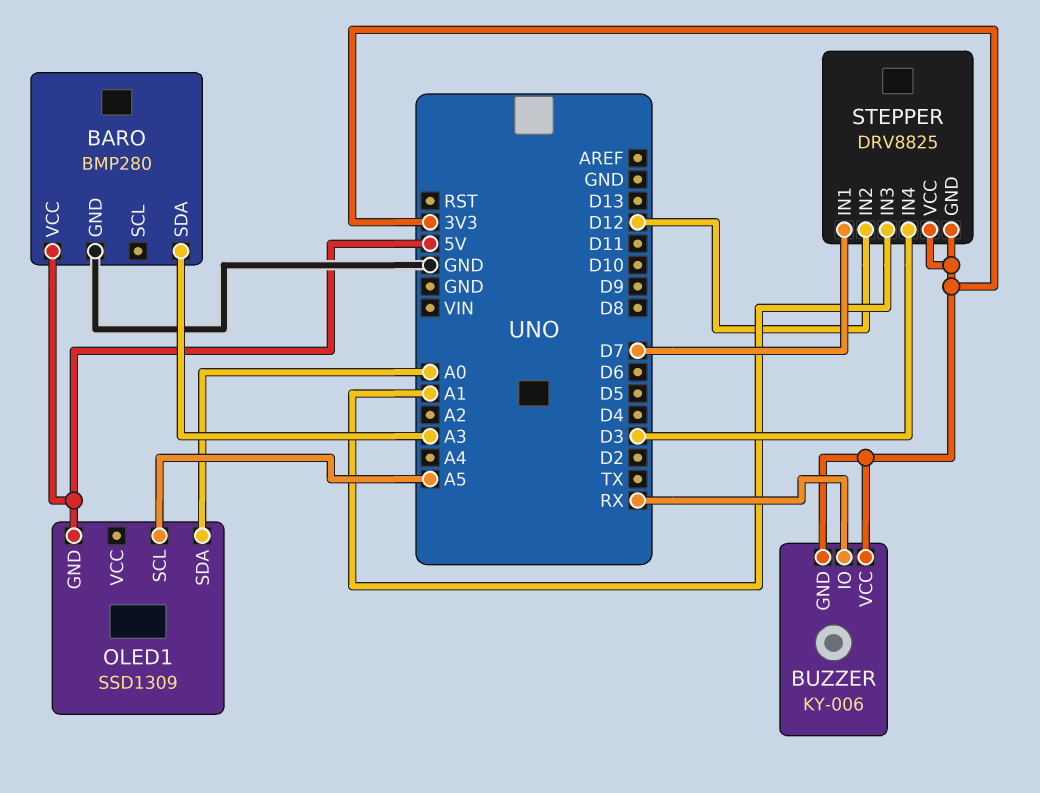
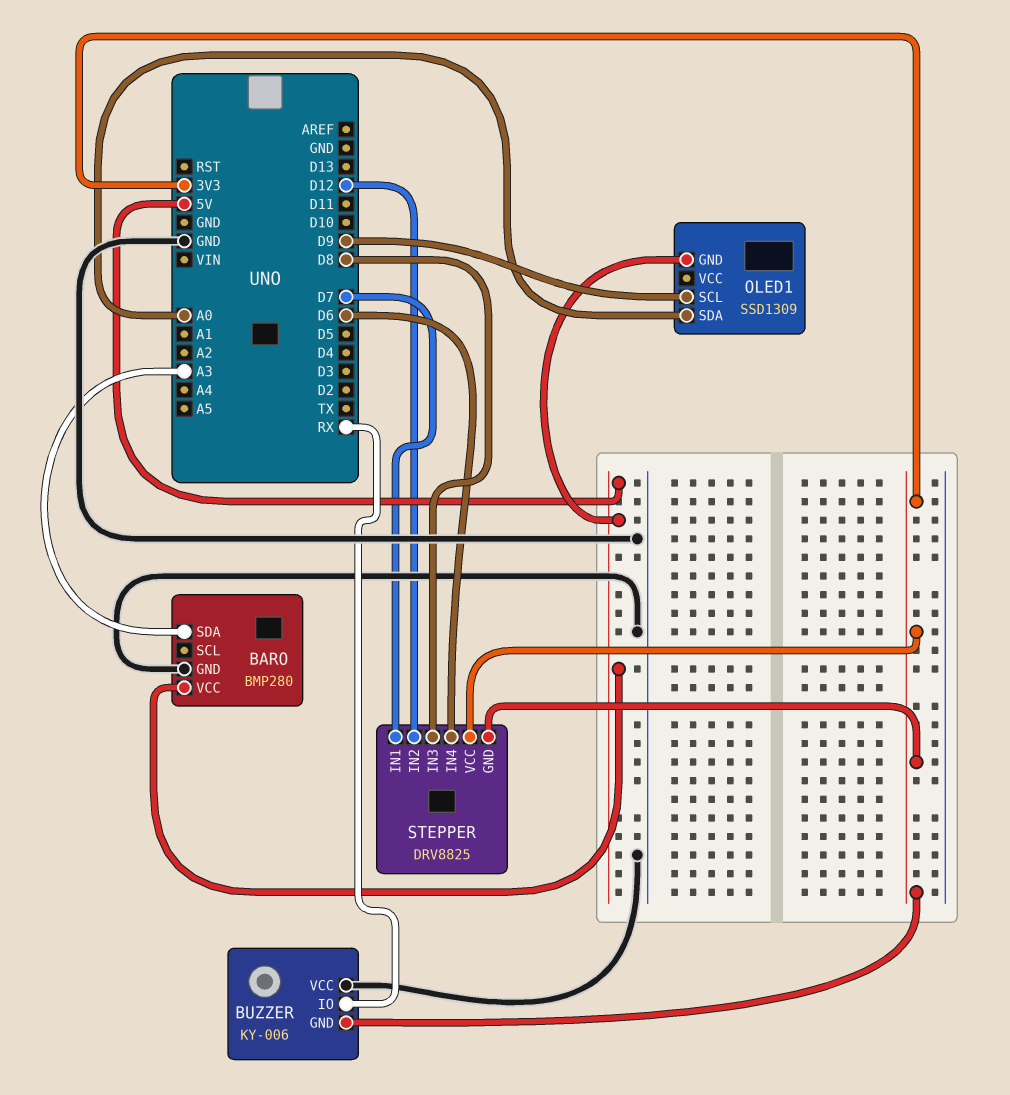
BUZZER pin VCC: 3V3 -> GND
OLED1 pin SCL: A5 -> D9
STEPPER pin IN3: A1 -> D8
STEPPER pin IN4: D3 -> D6

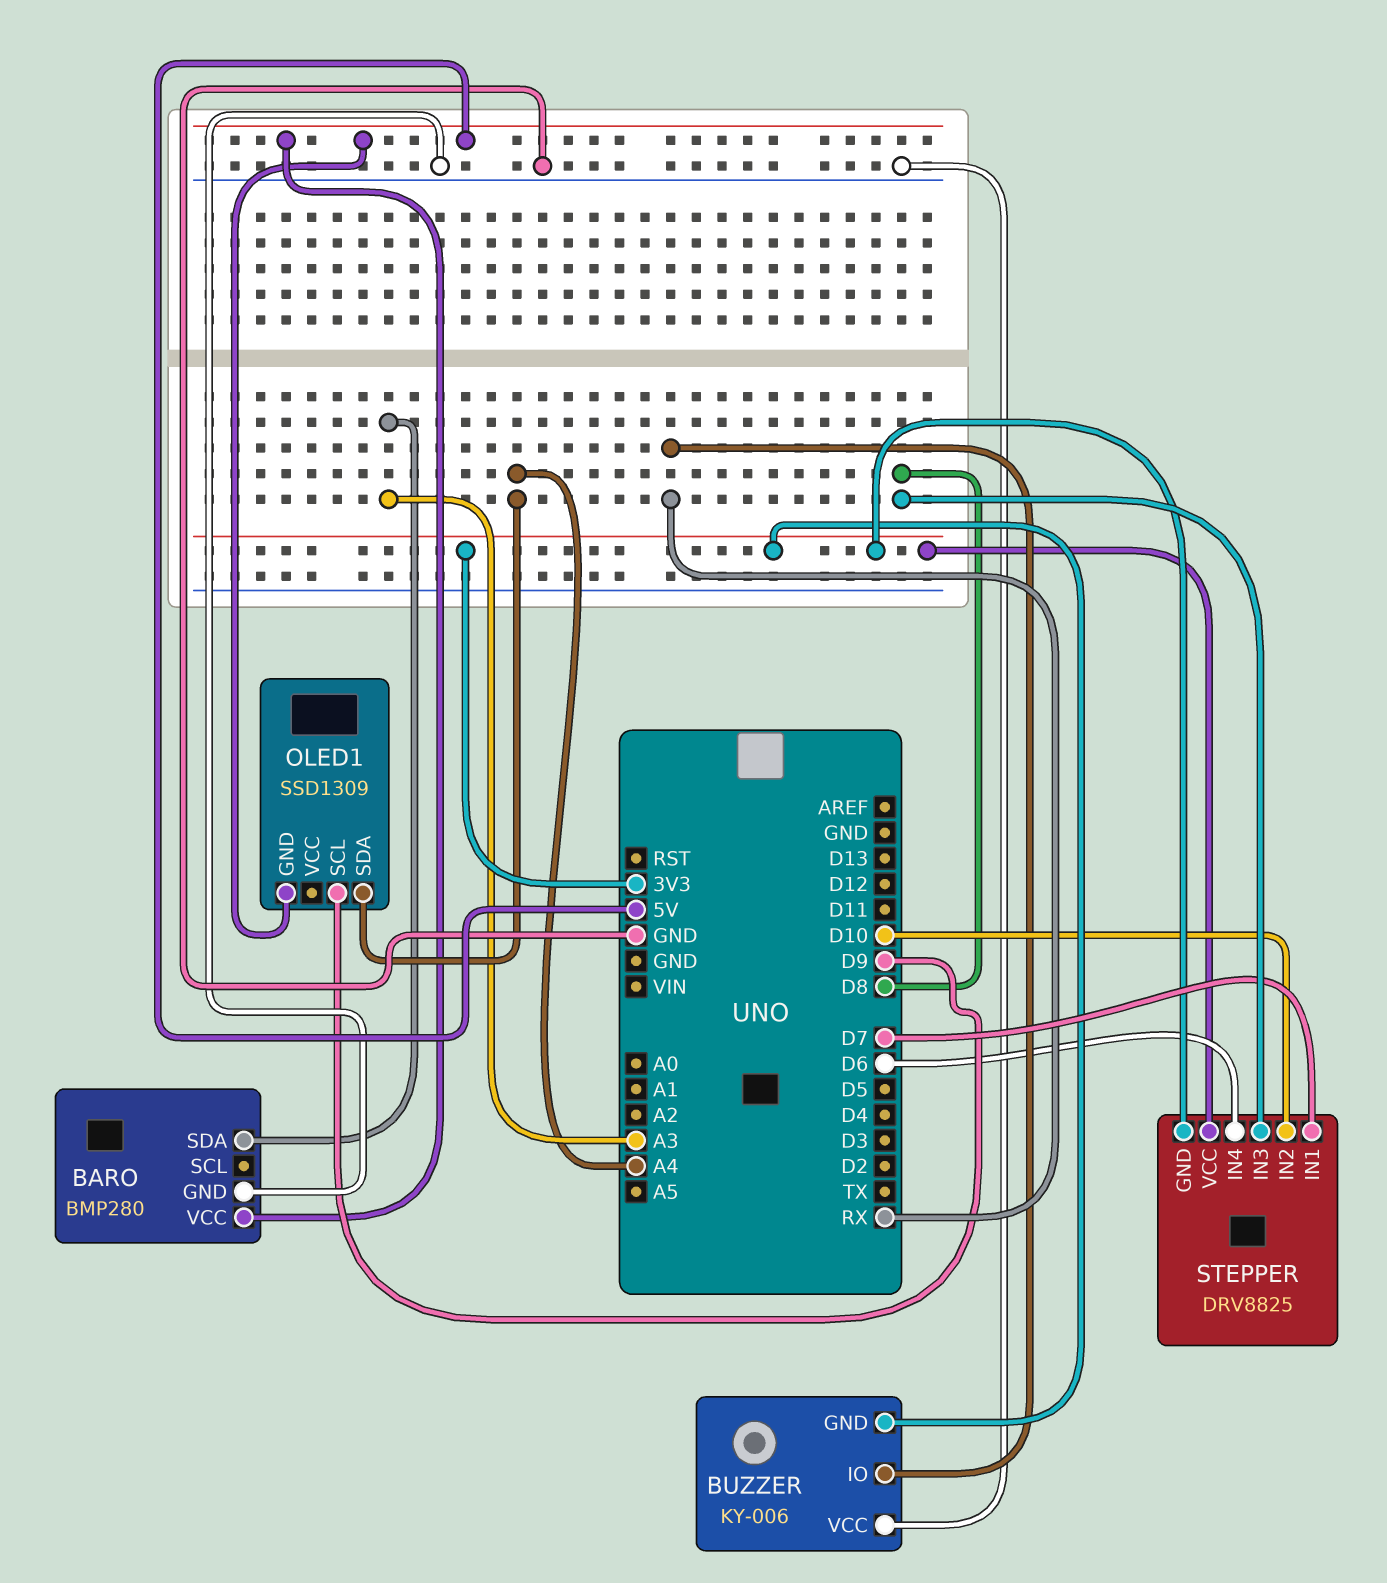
OLED1 pin SDA: A0 -> A4
STEPPER pin IN2: D12 -> D10

